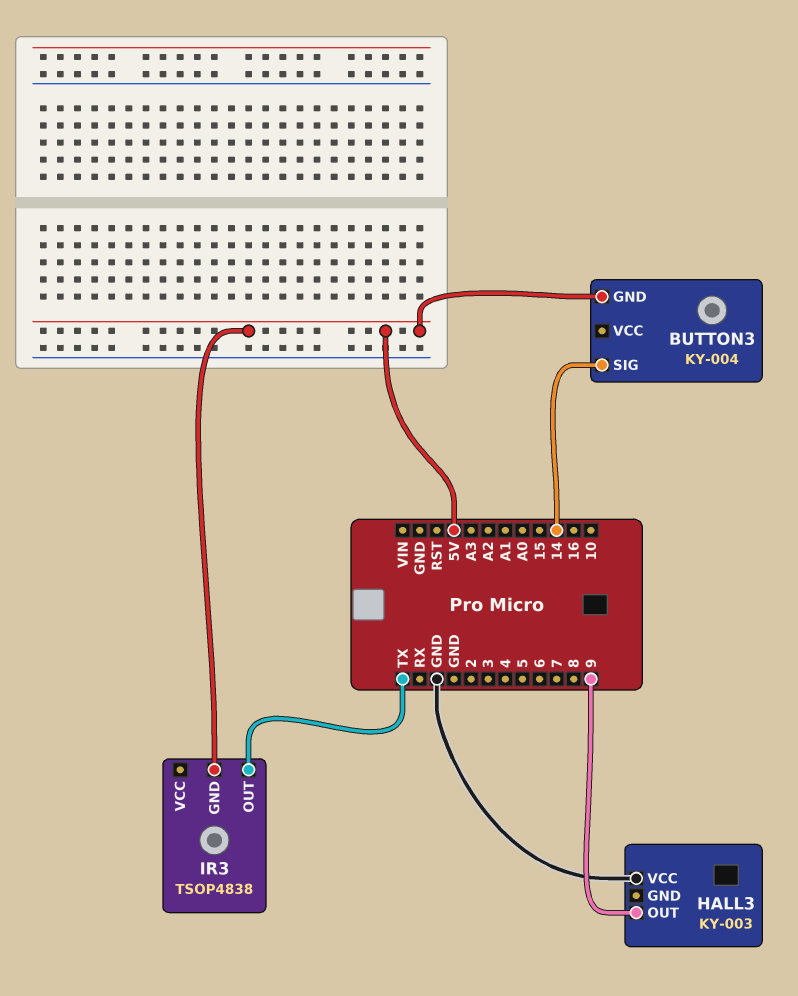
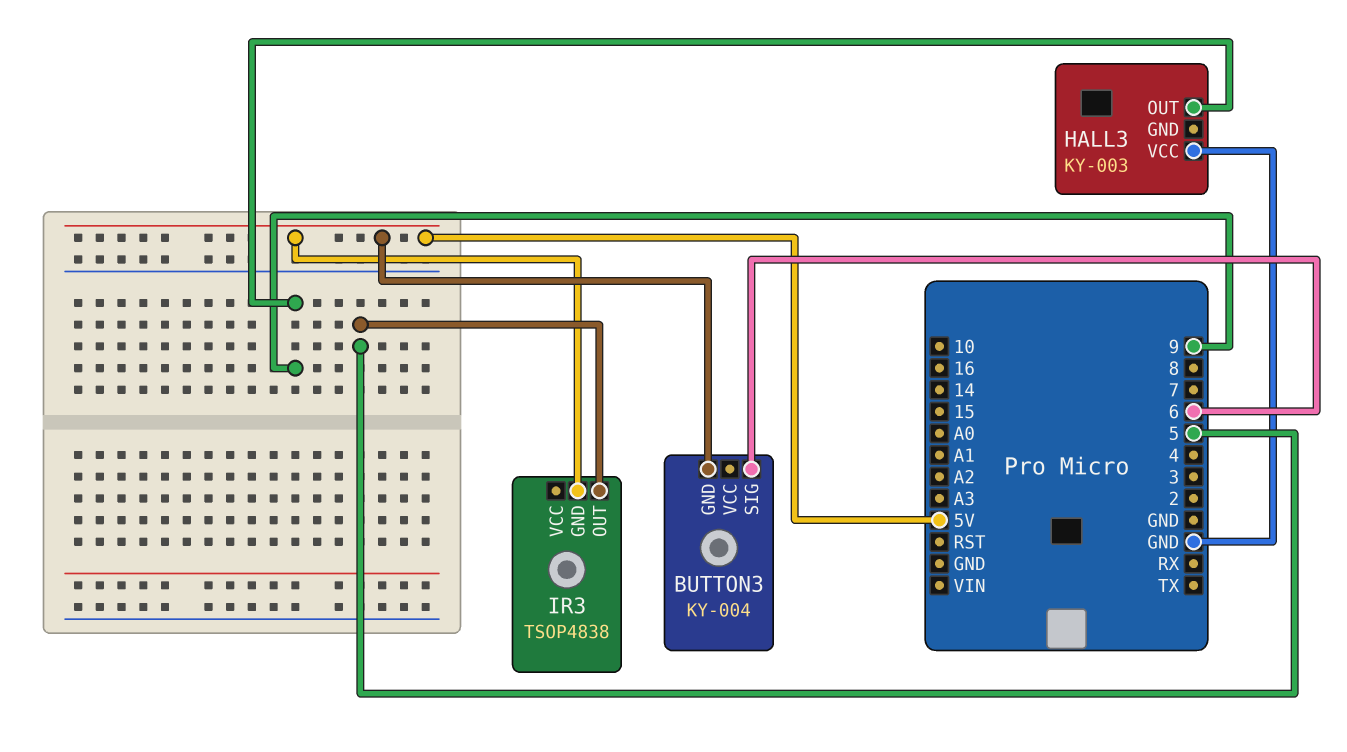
BUTTON3 pin SIG: 14 -> 6
IR3 pin OUT: TX -> 5

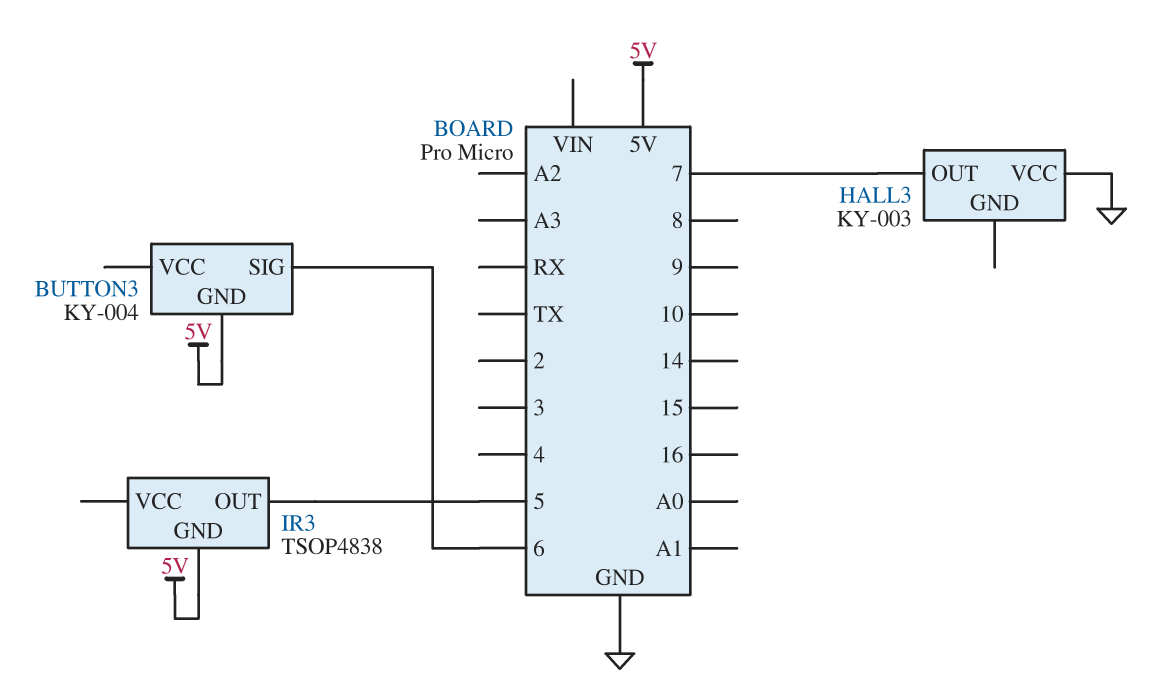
HALL3 pin OUT: 9 -> 7

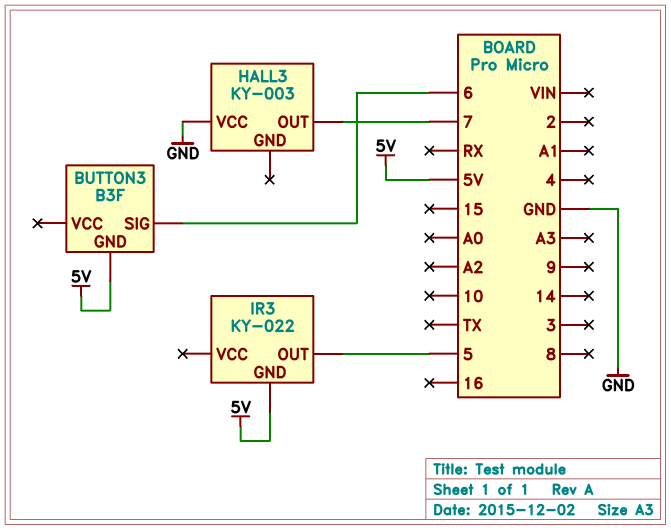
BUTTON3: KY-004 -> B3F
IR3: TSOP4838 -> KY-022

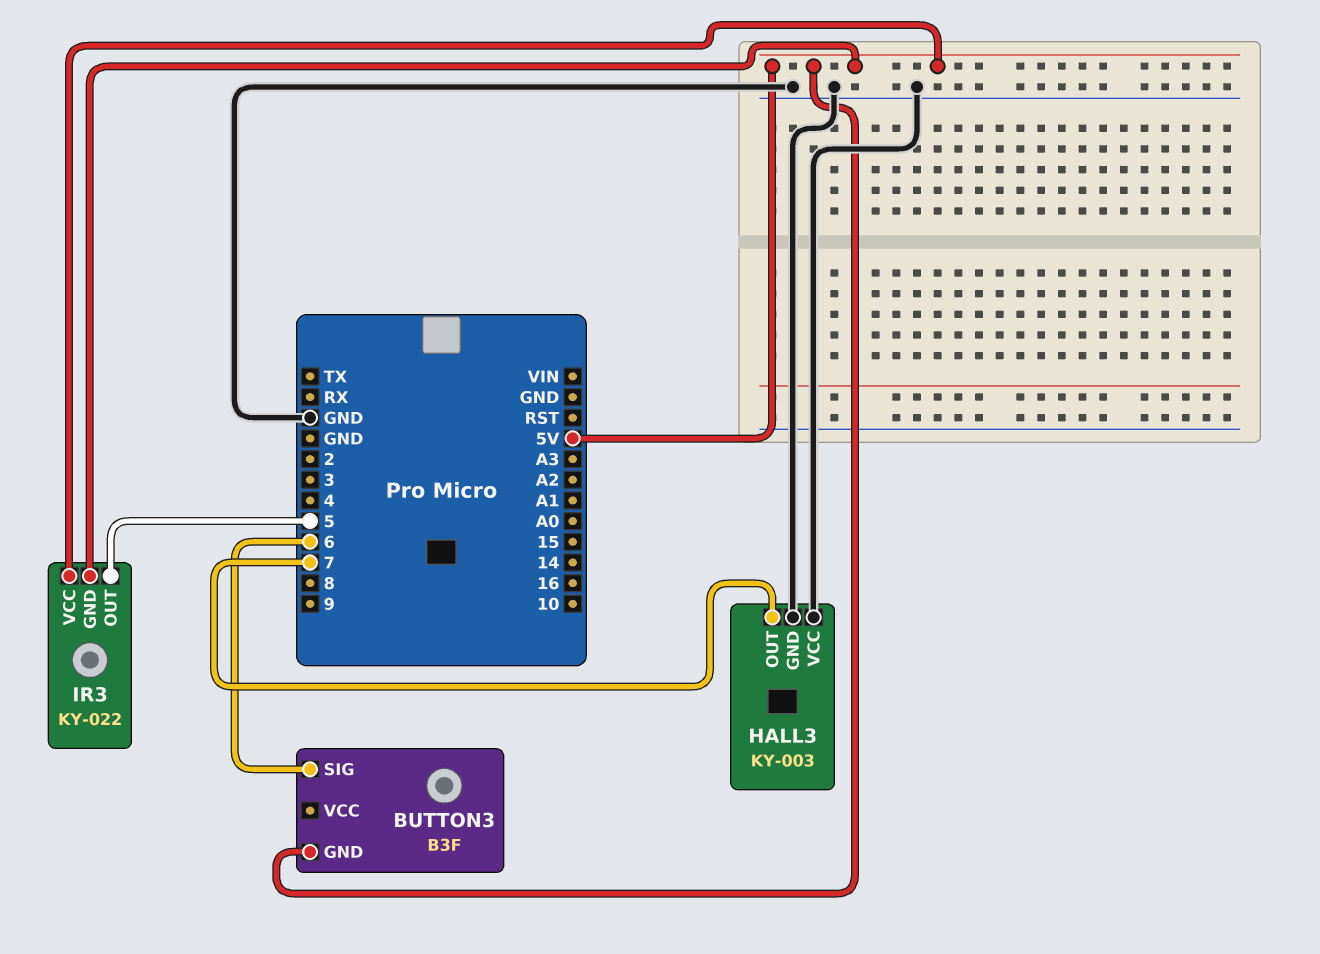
HALL3 pin GND: none -> GND
IR3 pin VCC: none -> 5V

